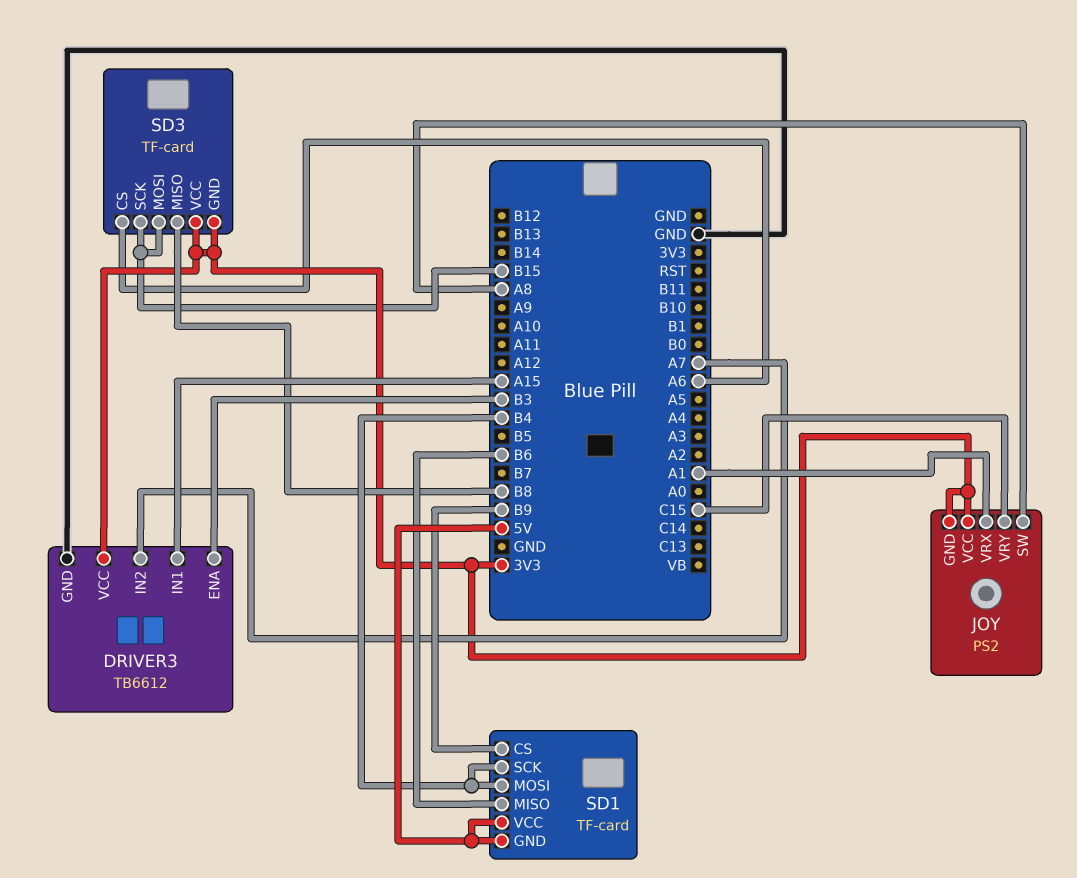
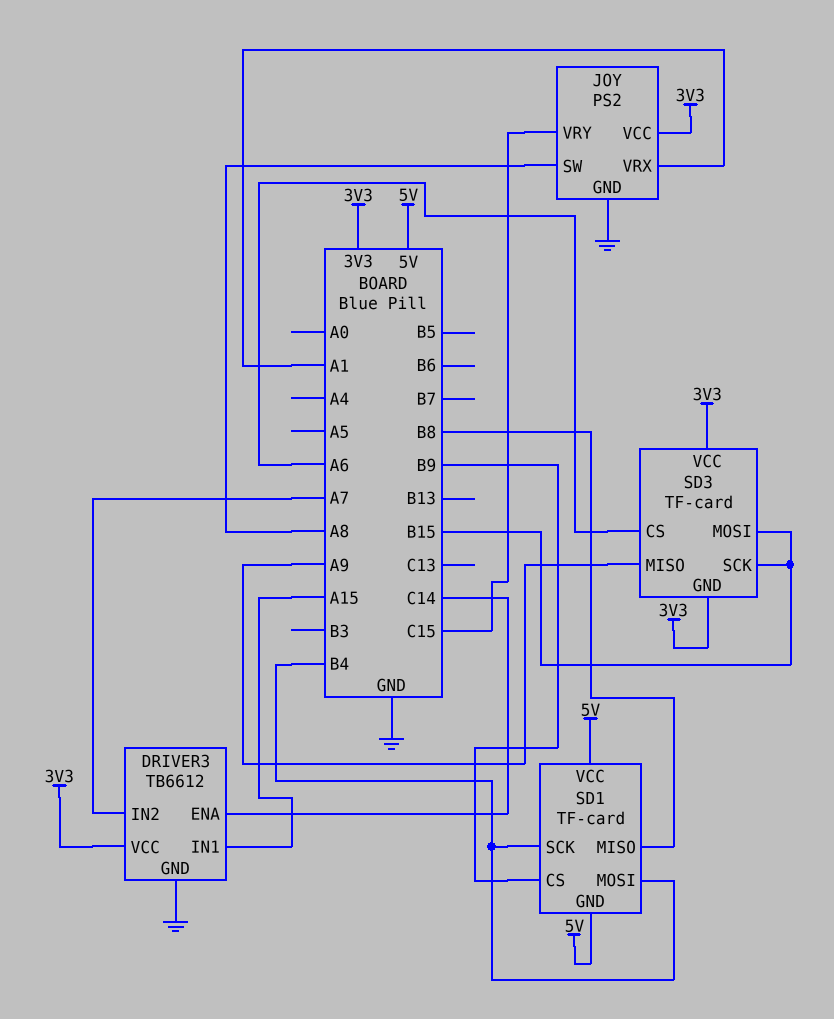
DRIVER3 pin ENA: B3 -> C14
JOY pin GND: 3V3 -> GND
SD1 pin MISO: B6 -> B8
SD3 pin MISO: B8 -> A9

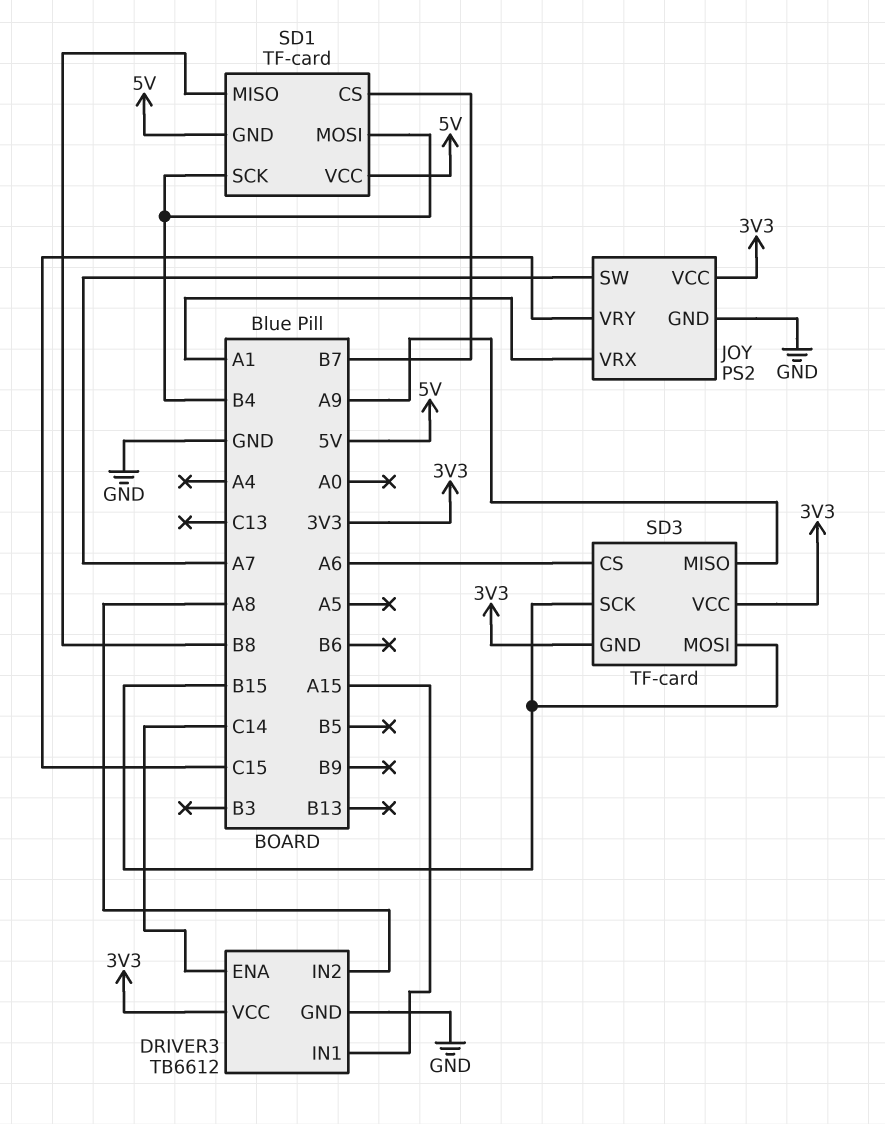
DRIVER3 pin IN2: A7 -> A8
JOY pin SW: A8 -> A7
SD1 pin CS: B9 -> B7

